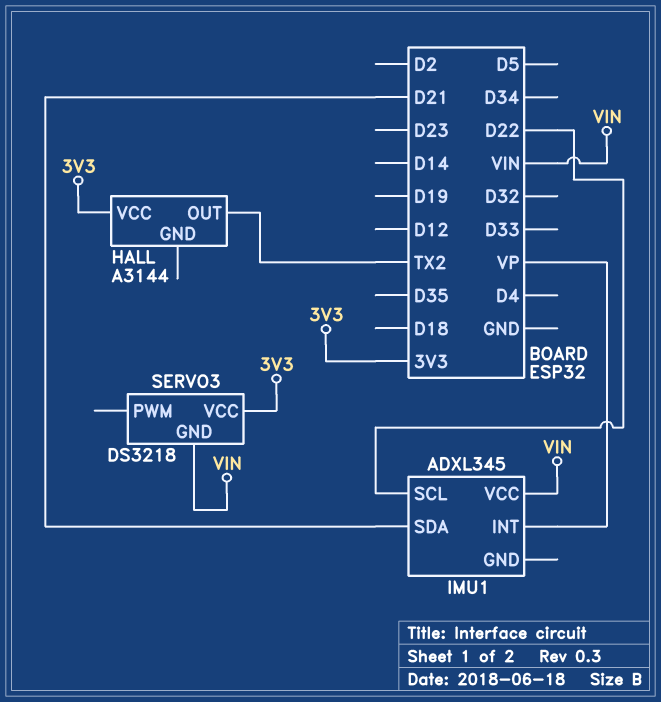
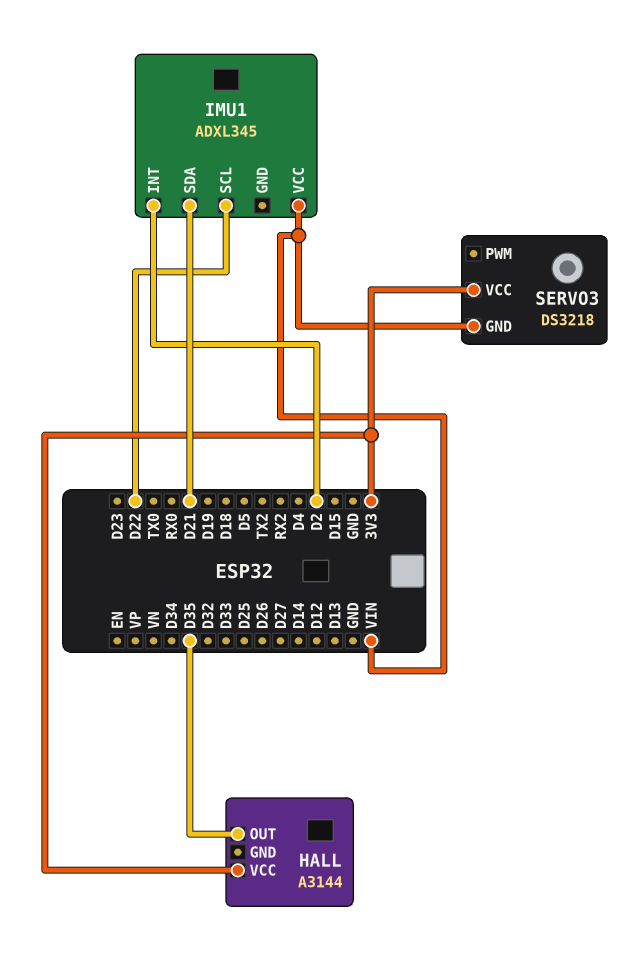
HALL pin OUT: TX2 -> D35
IMU1 pin INT: VP -> D2

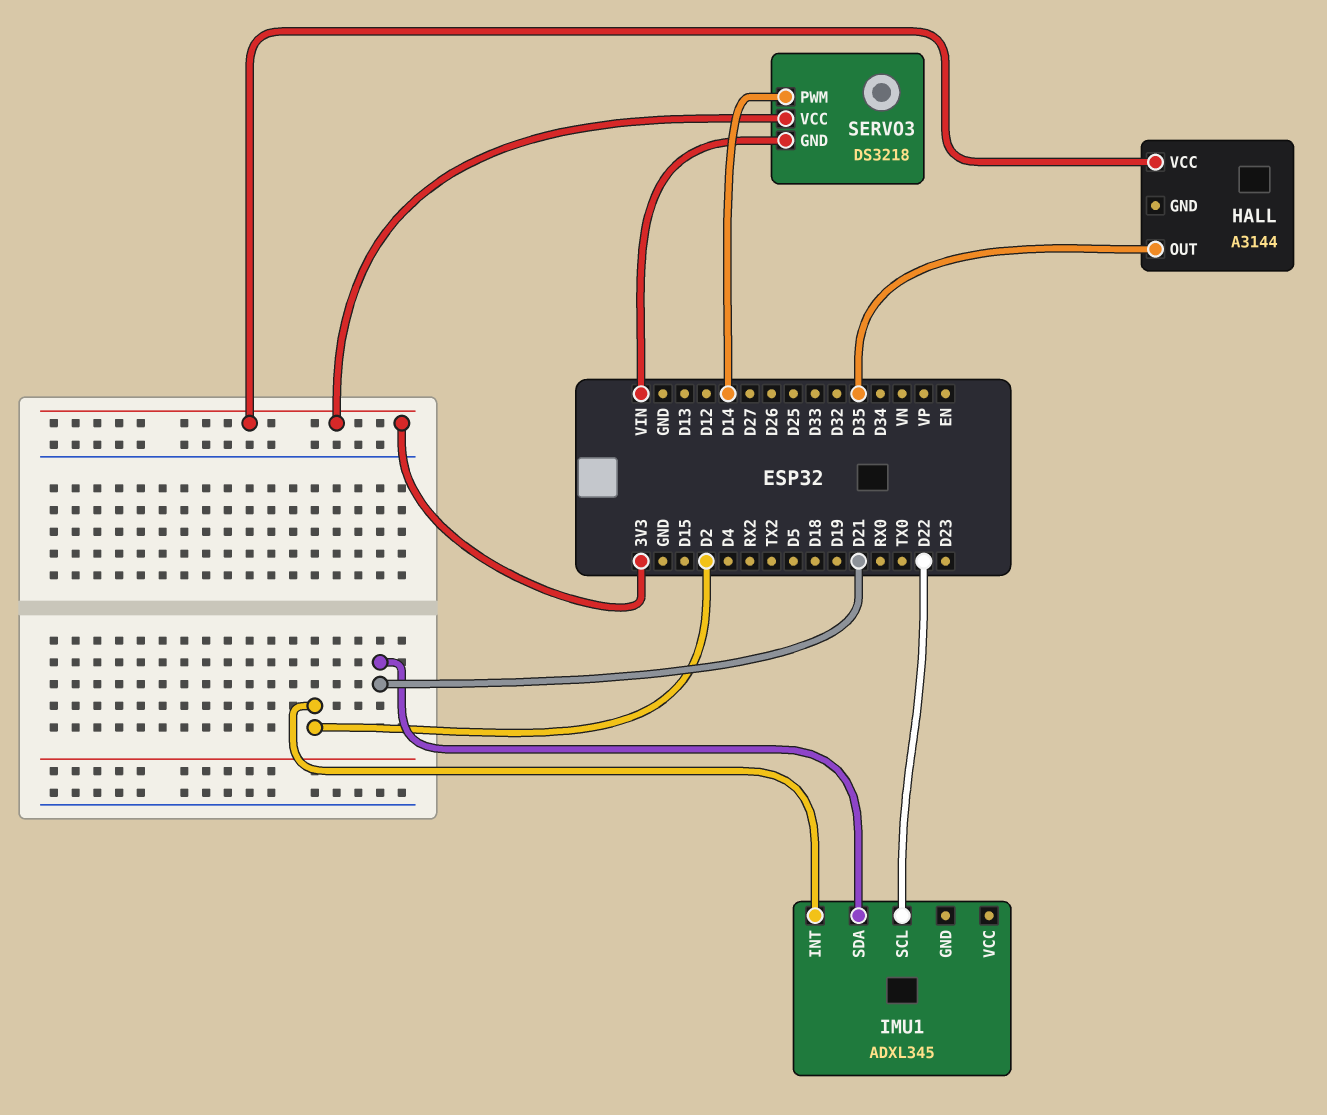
IMU1 pin VCC: VIN -> none
SERVO3 pin PWM: none -> D14

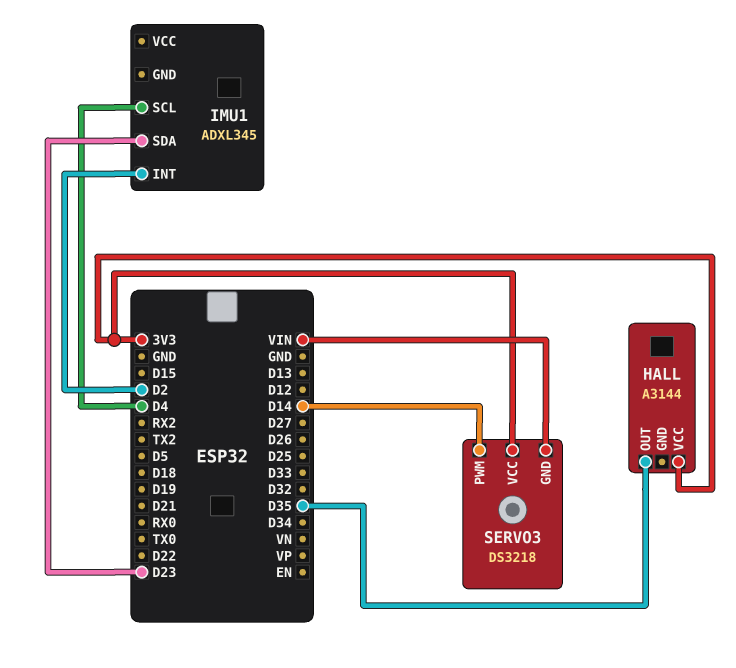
IMU1 pin SCL: D22 -> D4
IMU1 pin SDA: D21 -> D23

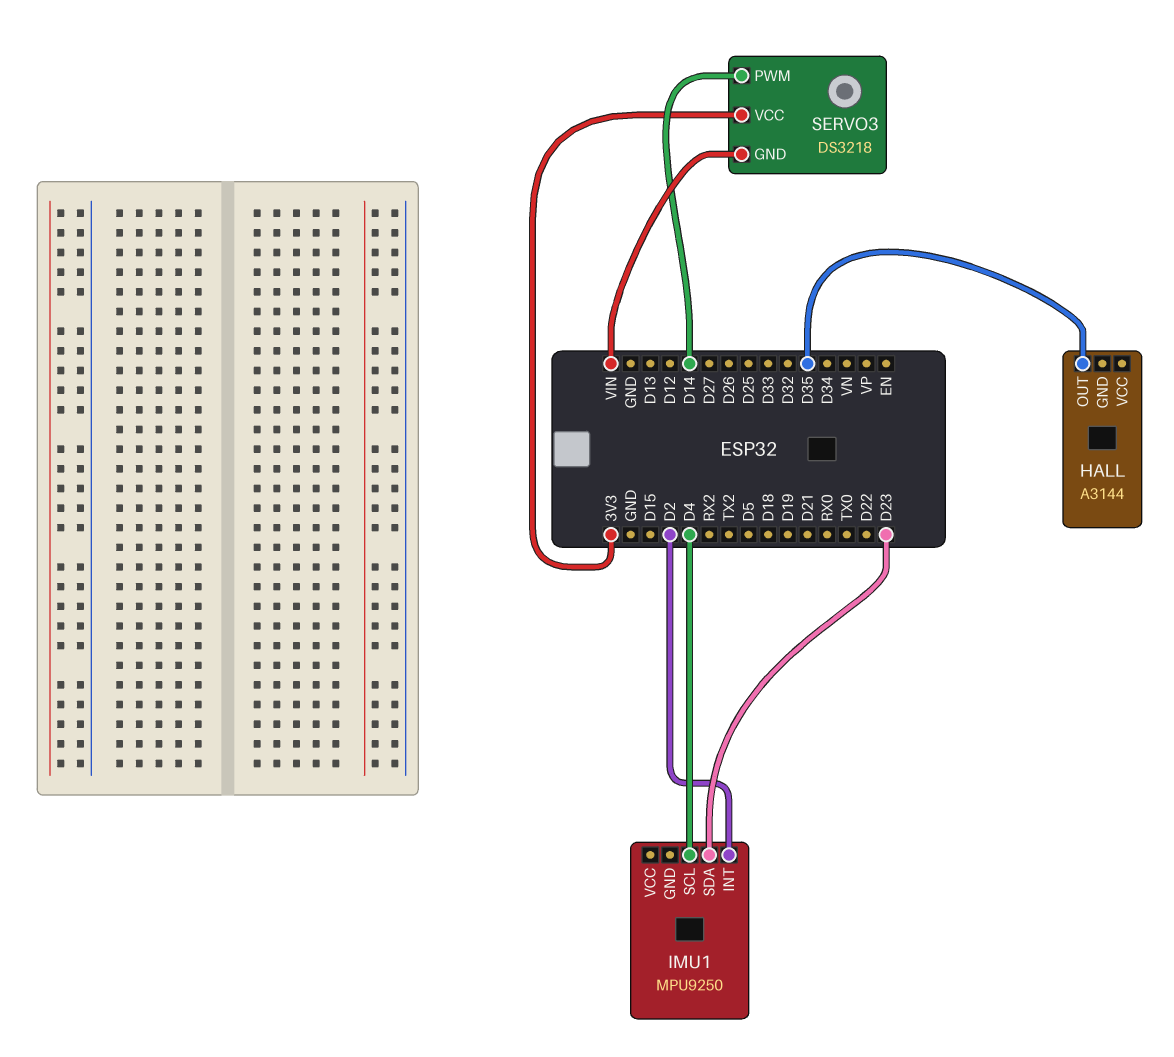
HALL pin VCC: 3V3 -> none
IMU1: ADXL345 -> MPU9250

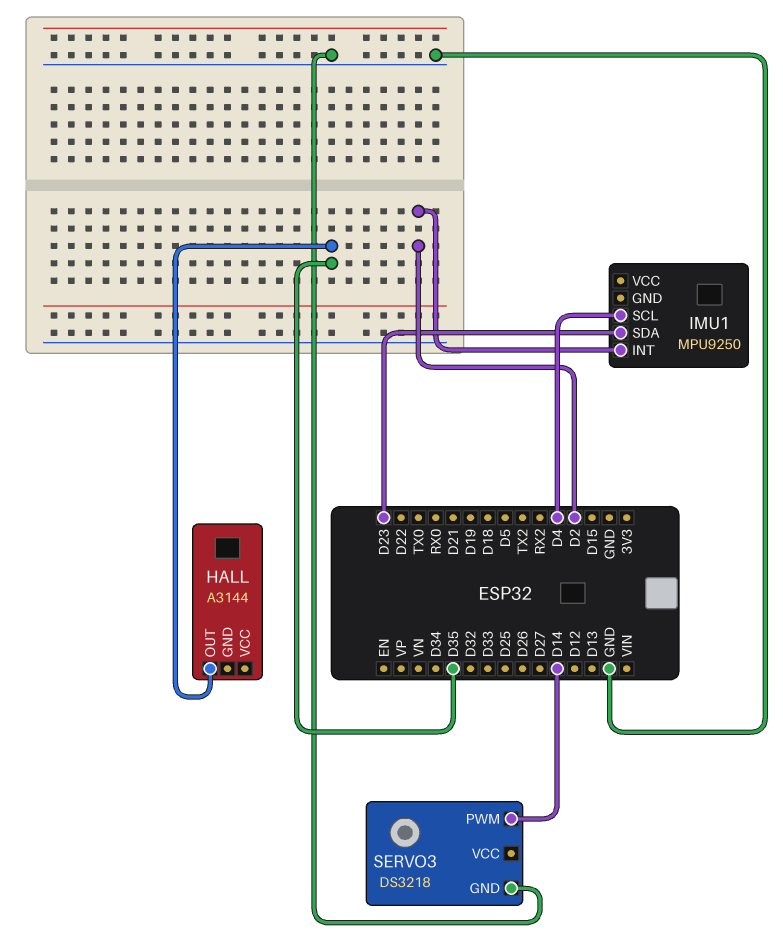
SERVO3 pin GND: VIN -> GND
SERVO3 pin VCC: 3V3 -> none

